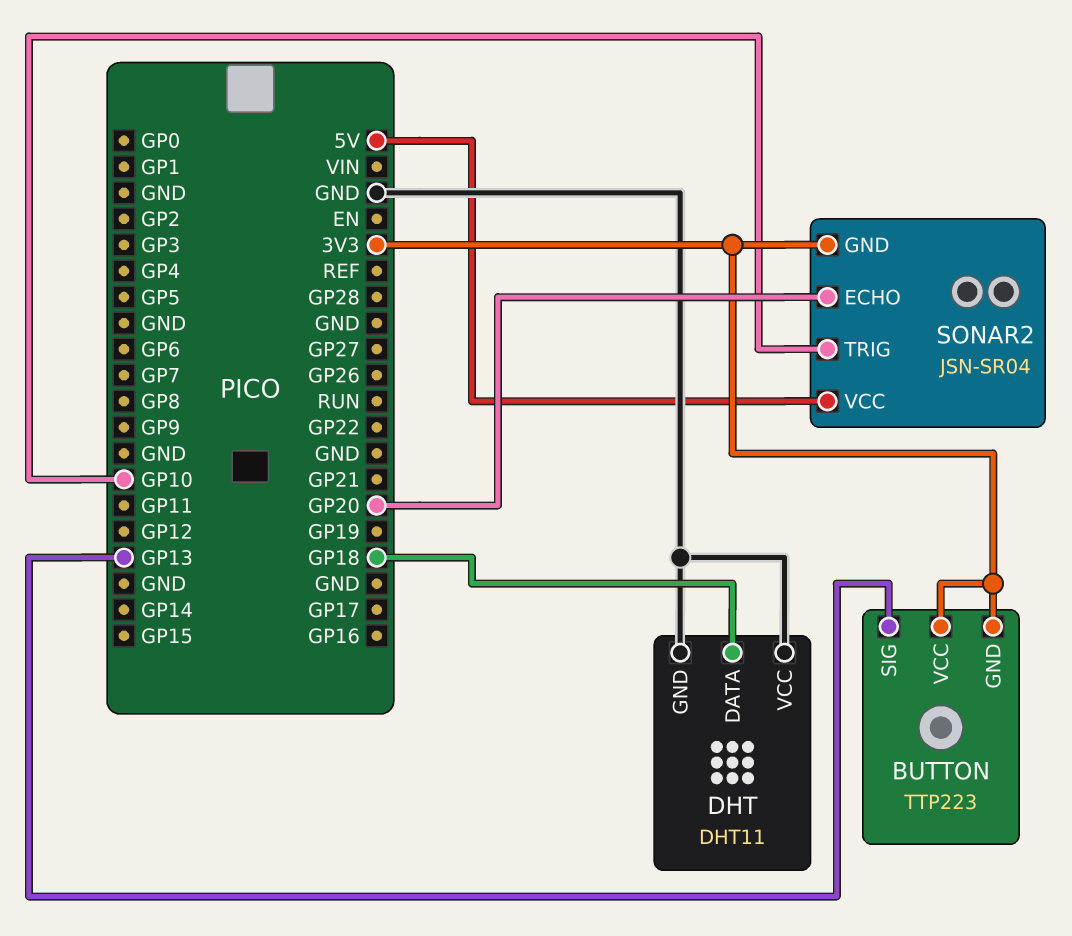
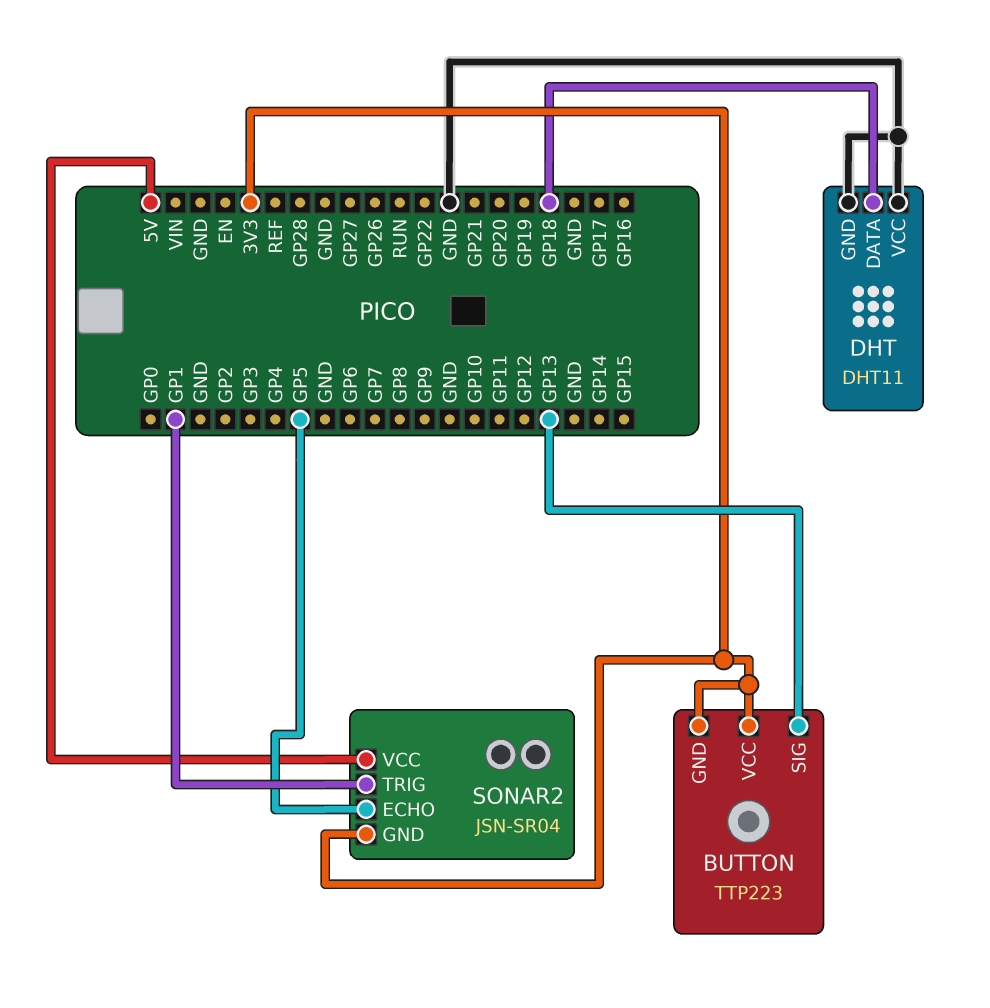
SONAR2 pin ECHO: GP20 -> GP5
SONAR2 pin TRIG: GP10 -> GP1

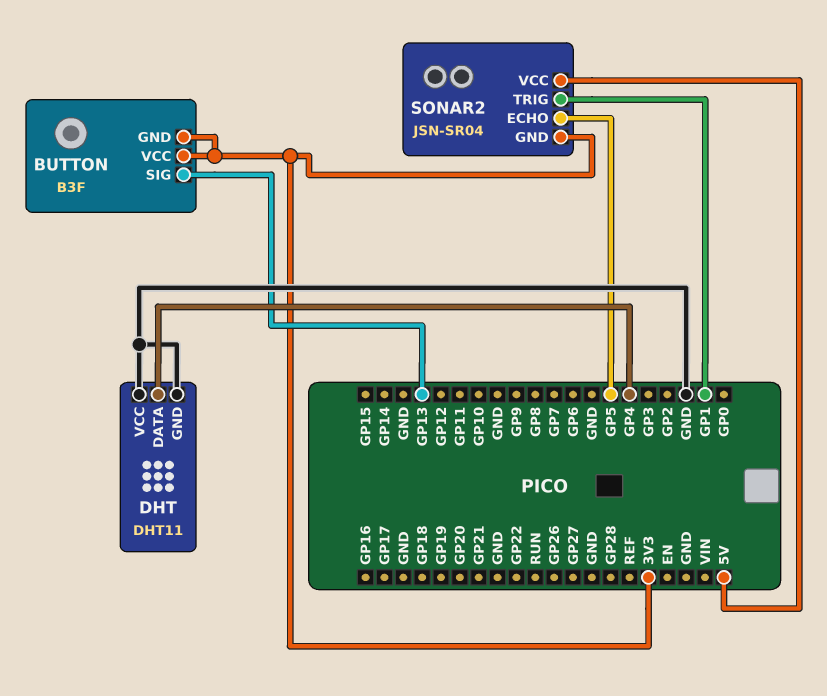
BUTTON: TTP223 -> B3F
DHT pin DATA: GP18 -> GP4

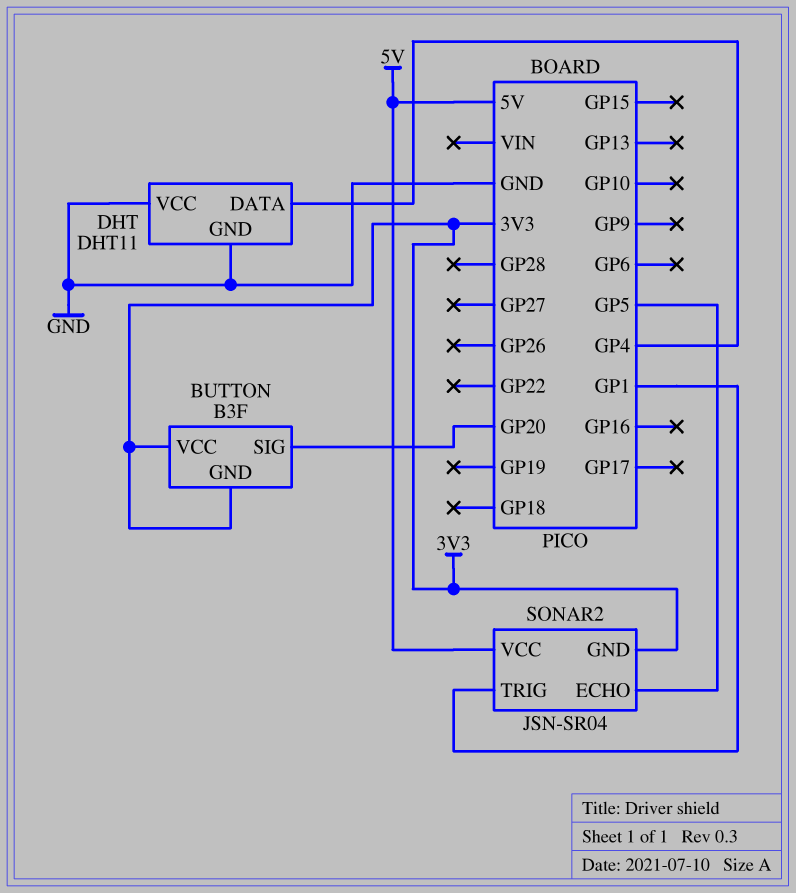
BUTTON pin SIG: GP13 -> GP20

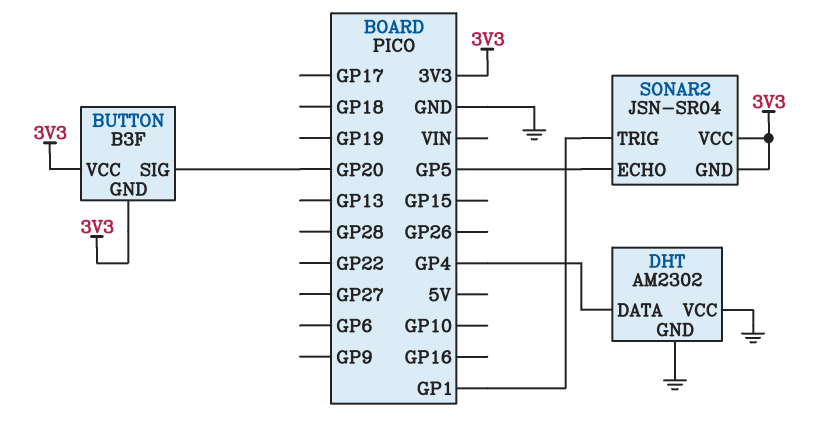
DHT: DHT11 -> AM2302
SONAR2 pin VCC: 5V -> 3V3

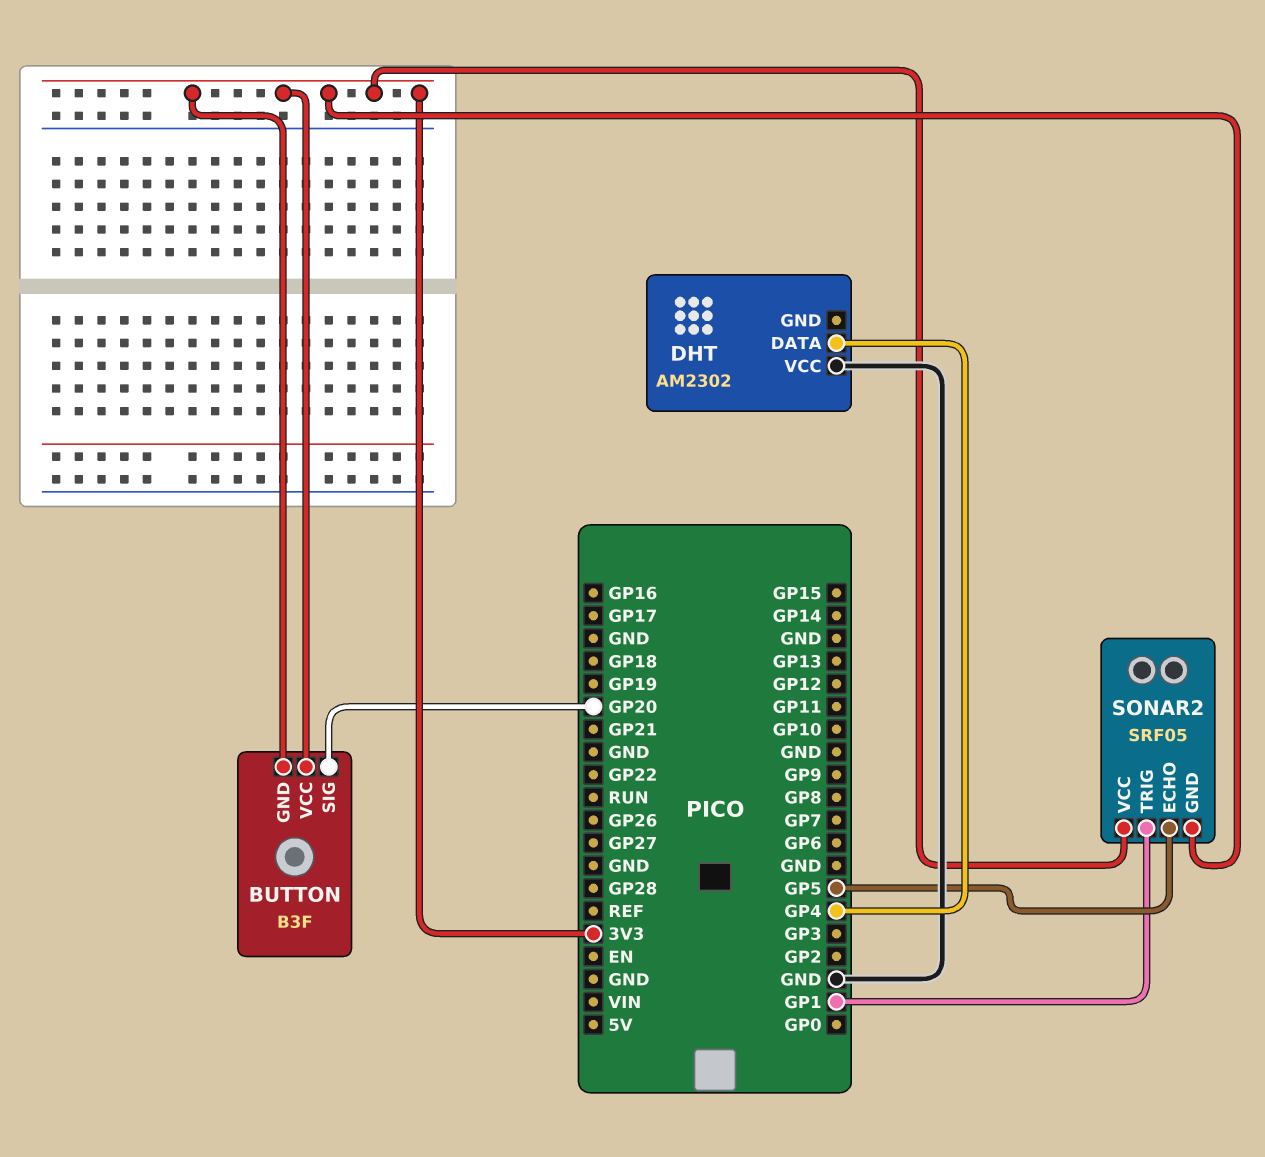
DHT pin GND: GND -> none
SONAR2: JSN-SR04 -> SRF05

